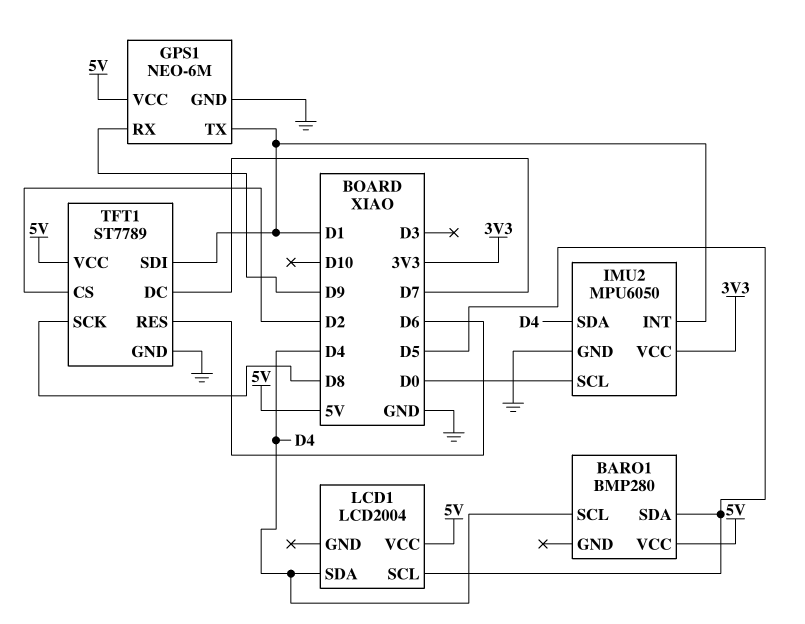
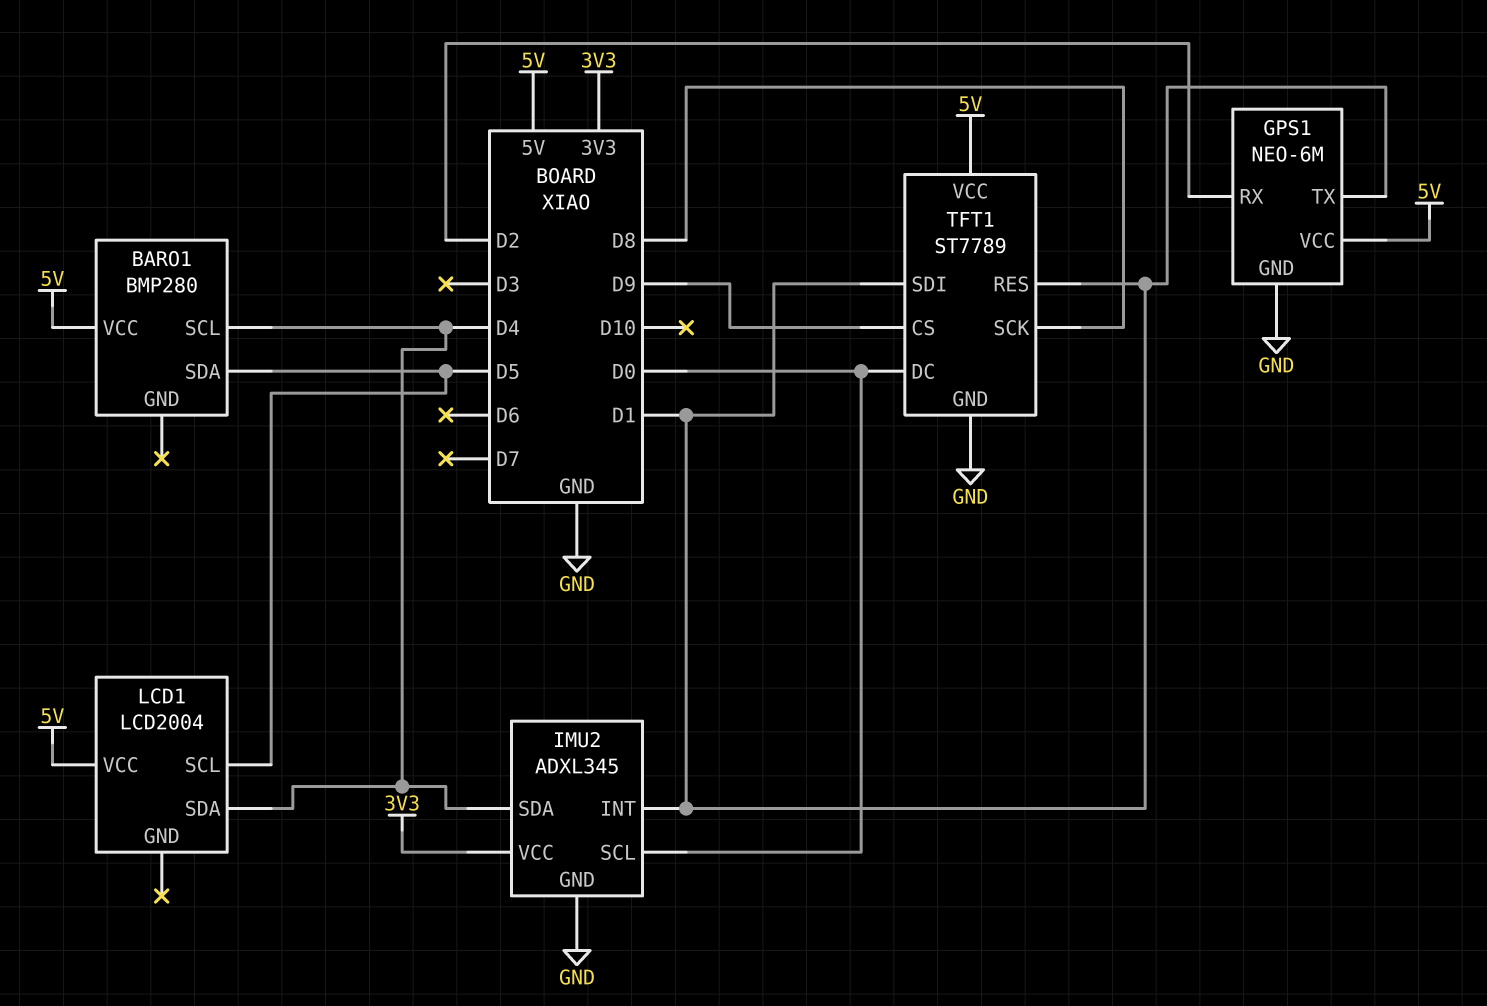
GPS1 pin RX: D9 -> D2
IMU2: MPU6050 -> ADXL345
TFT1 pin CS: D2 -> D9
TFT1 pin DC: D7 -> D0
TFT1 pin RES: D6 -> D1

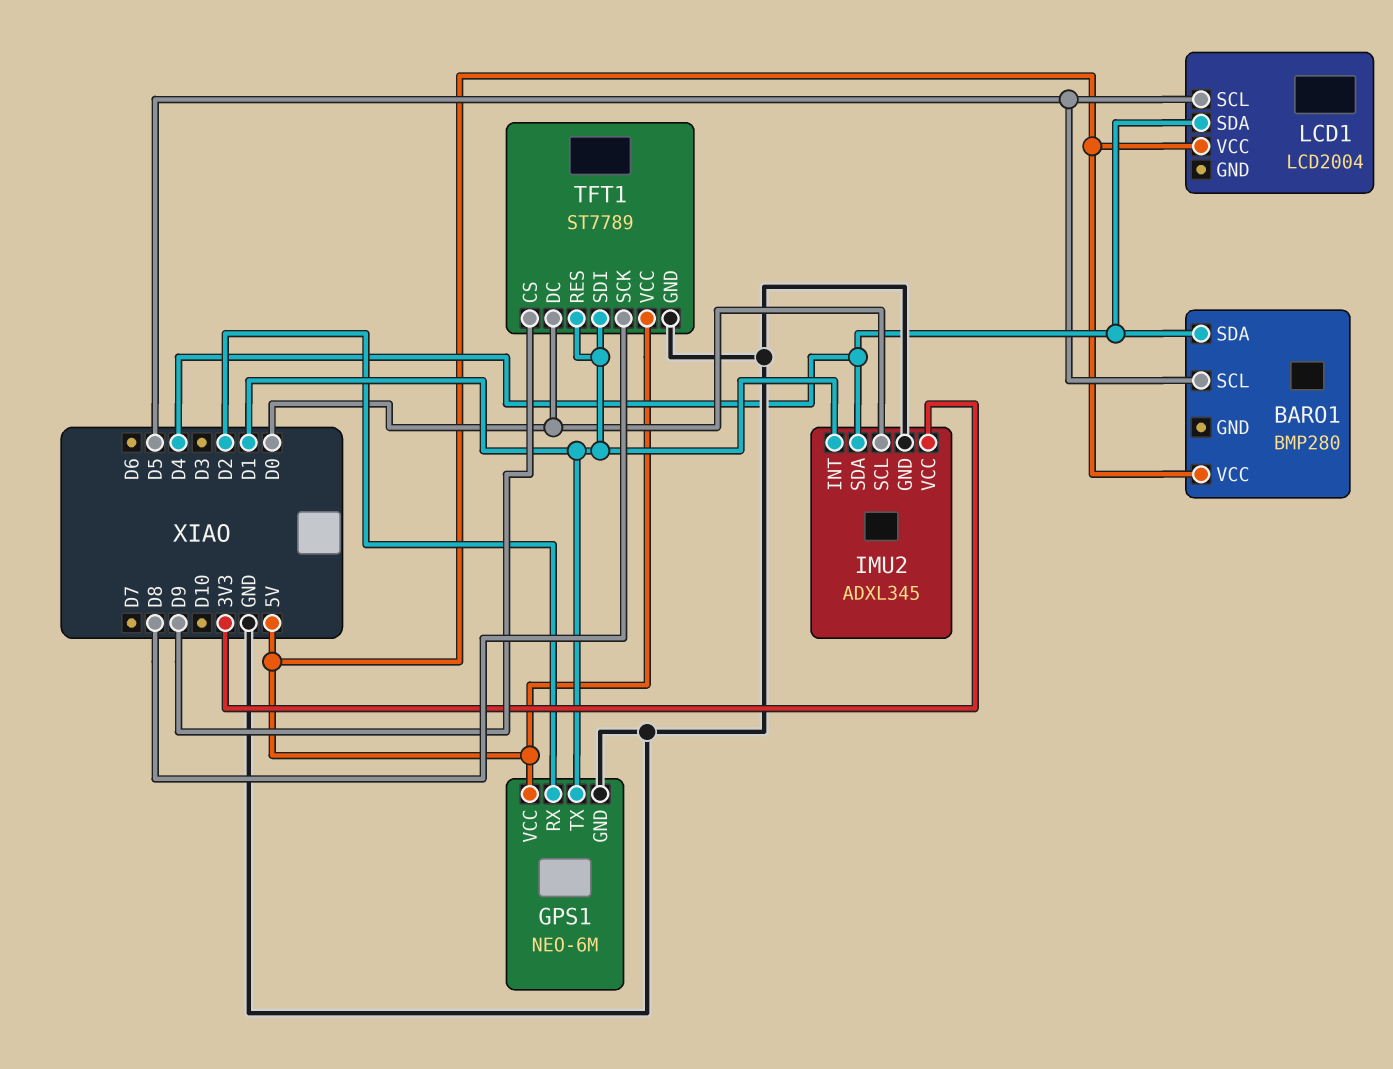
BARO1 pin SCL: D4 -> D5
BARO1 pin SDA: D5 -> D4

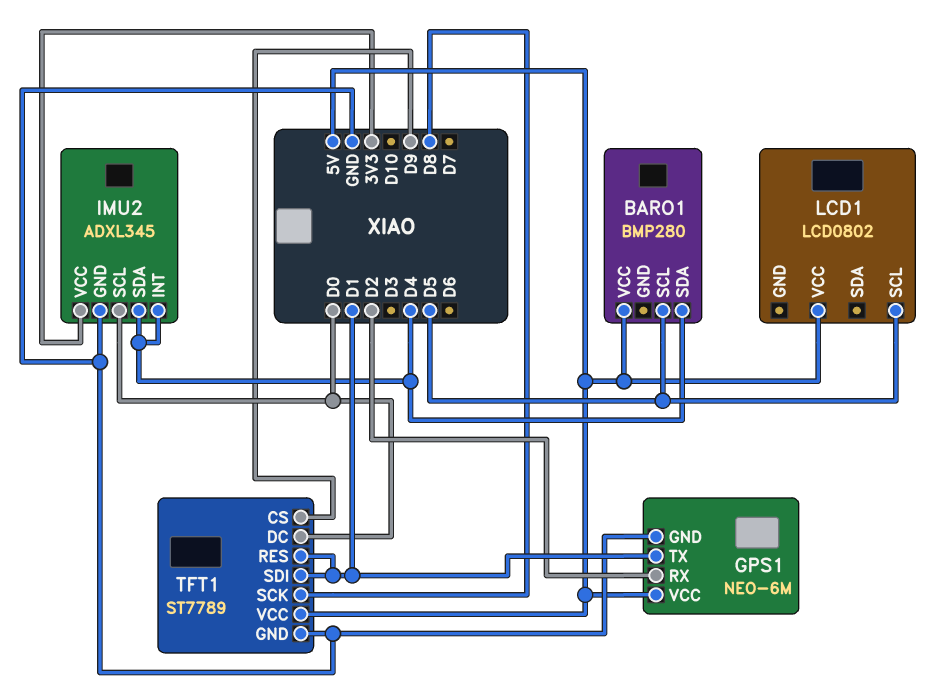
IMU2 pin INT: D1 -> D4
LCD1: LCD2004 -> LCD0802
LCD1 pin SDA: D4 -> none

